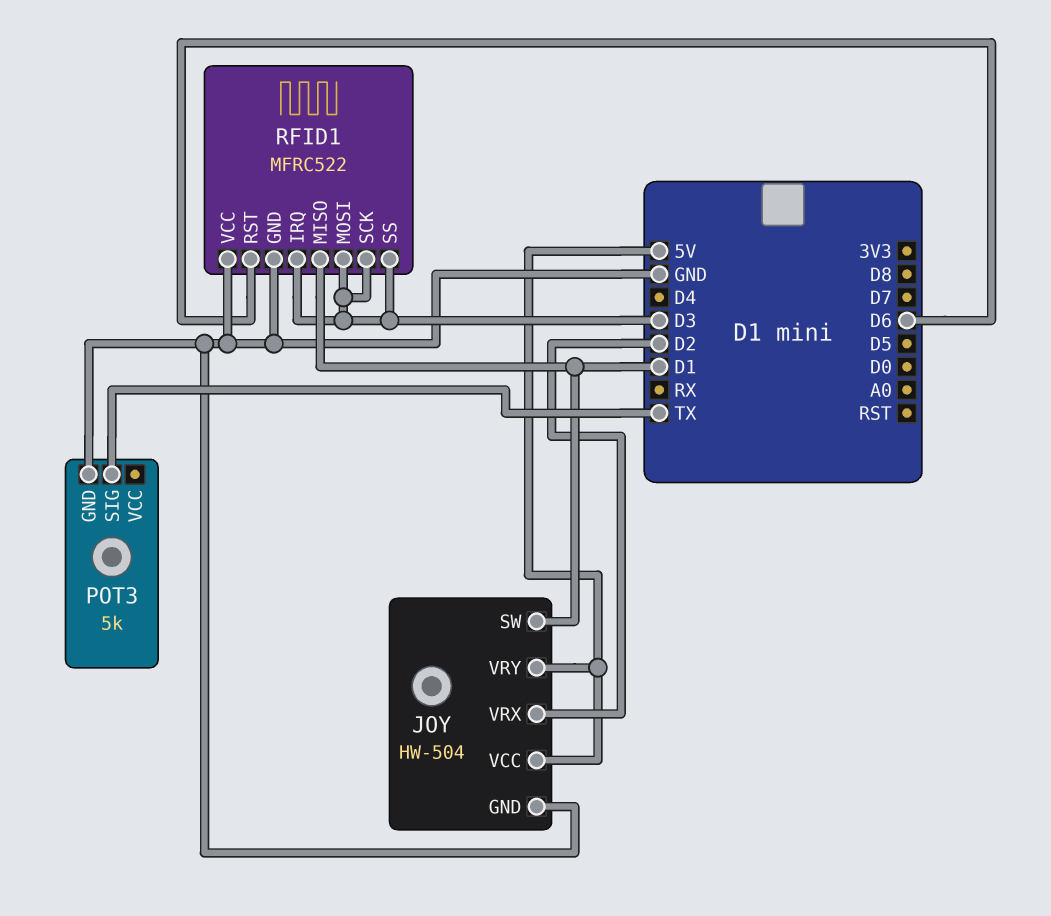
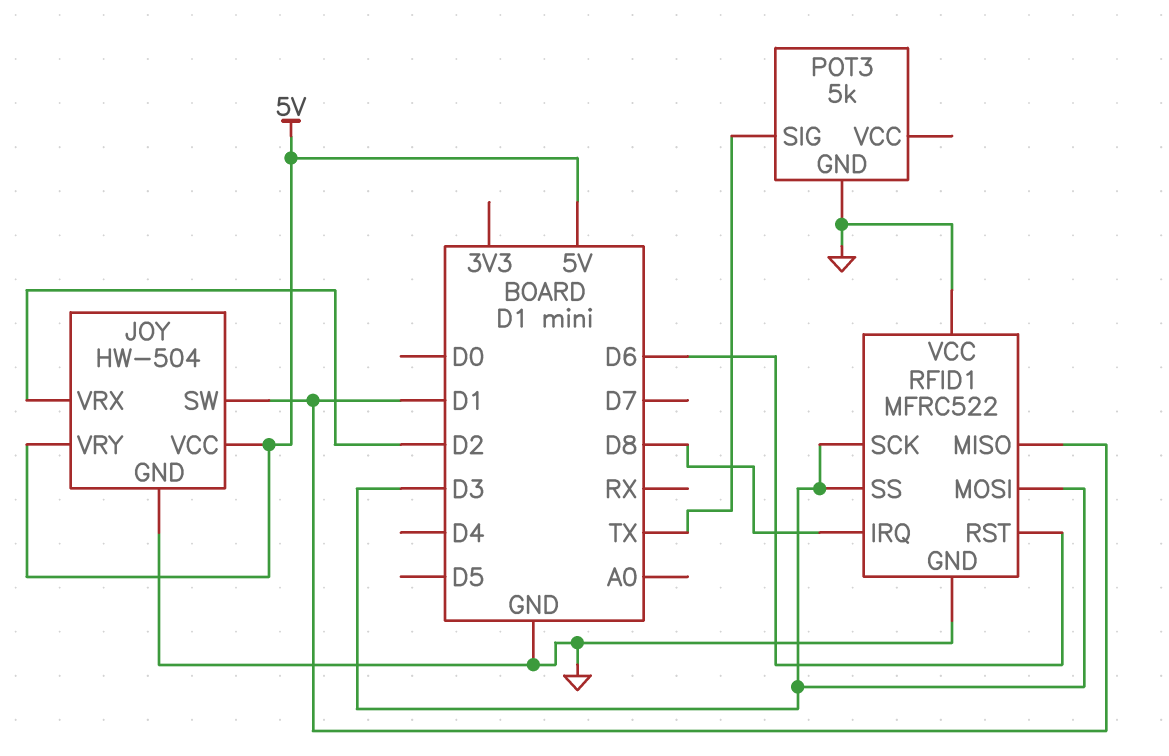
RFID1 pin IRQ: D3 -> D8

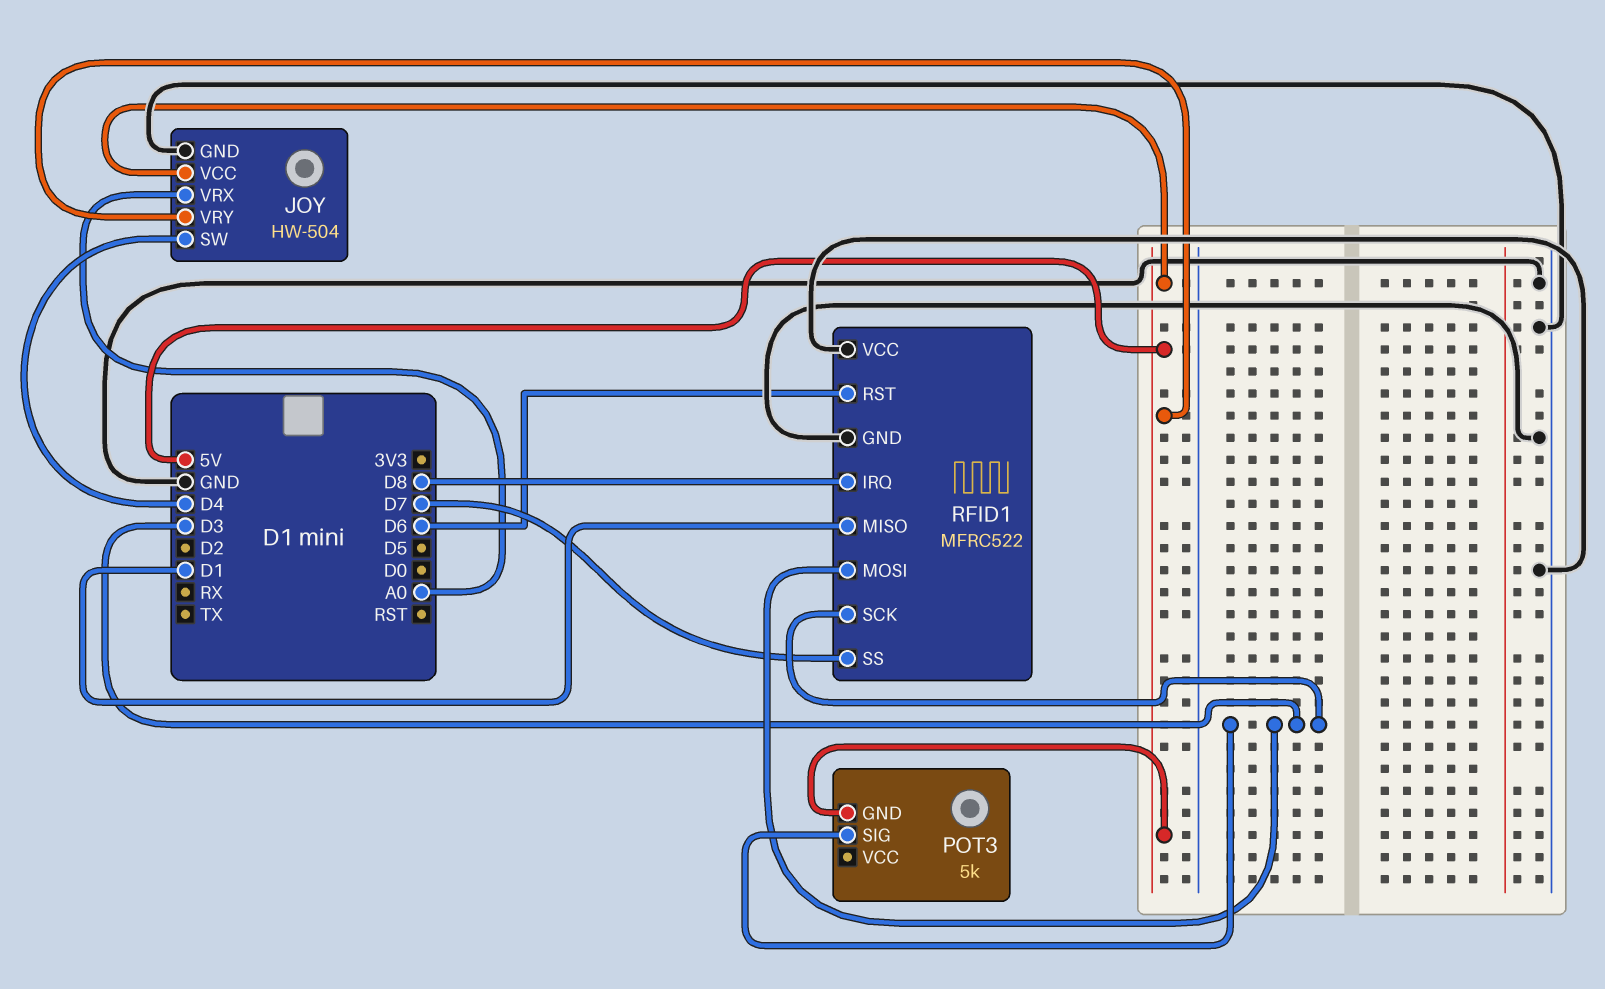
JOY pin SW: D1 -> D4
JOY pin VRX: D2 -> A0
POT3 pin GND: GND -> 5V
POT3 pin SIG: TX -> D3
RFID1 pin SS: D3 -> D7

